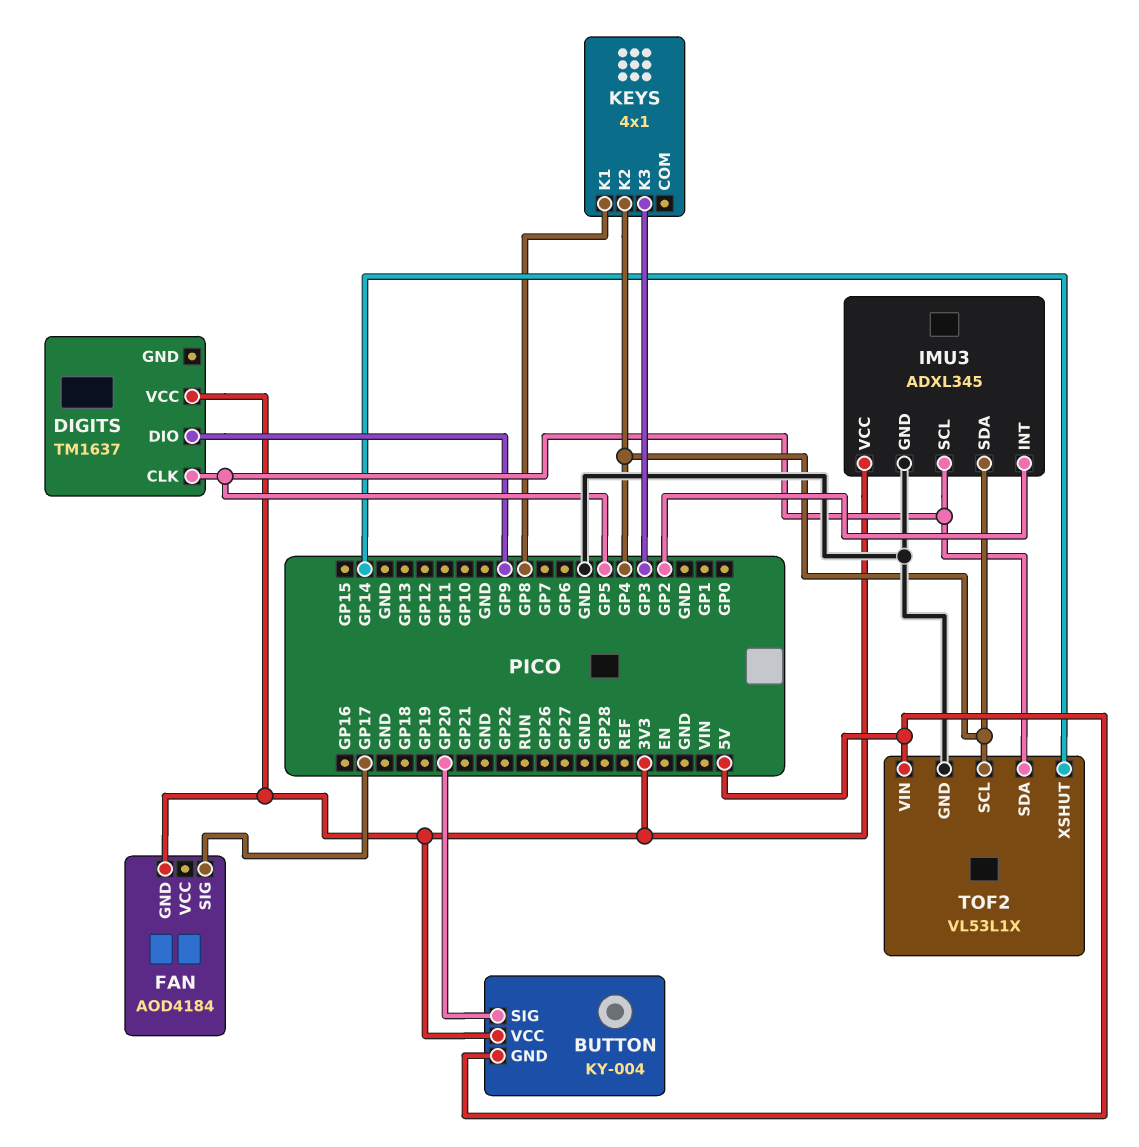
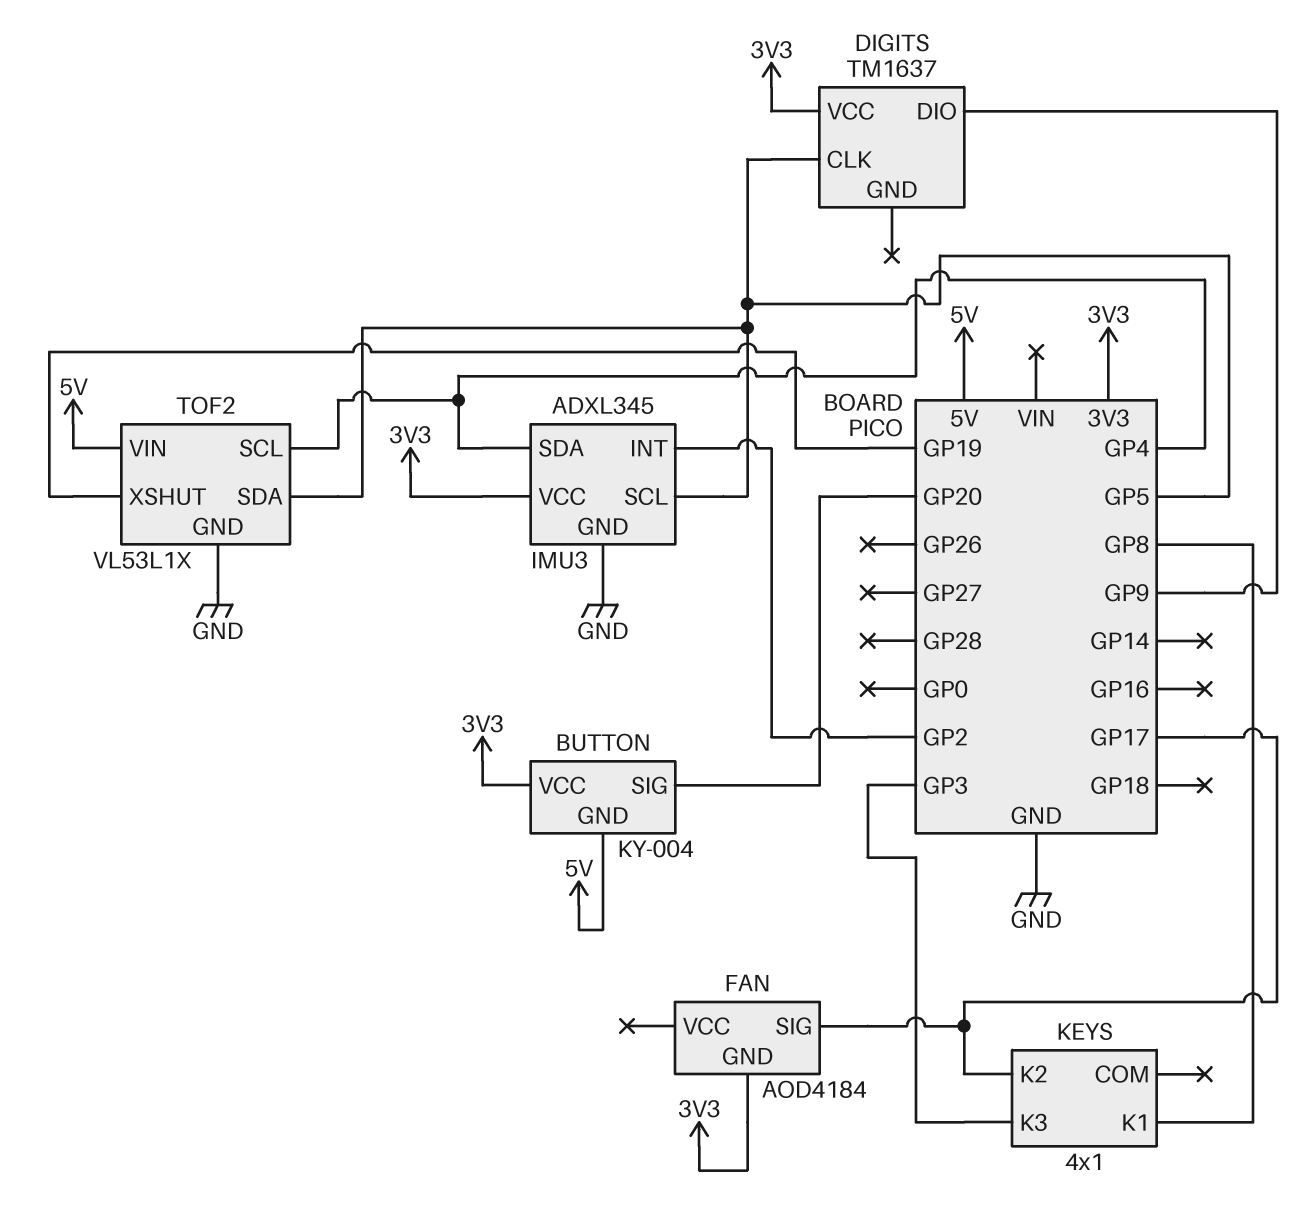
KEYS pin K2: GP4 -> GP17
TOF2 pin XSHUT: GP14 -> GP19

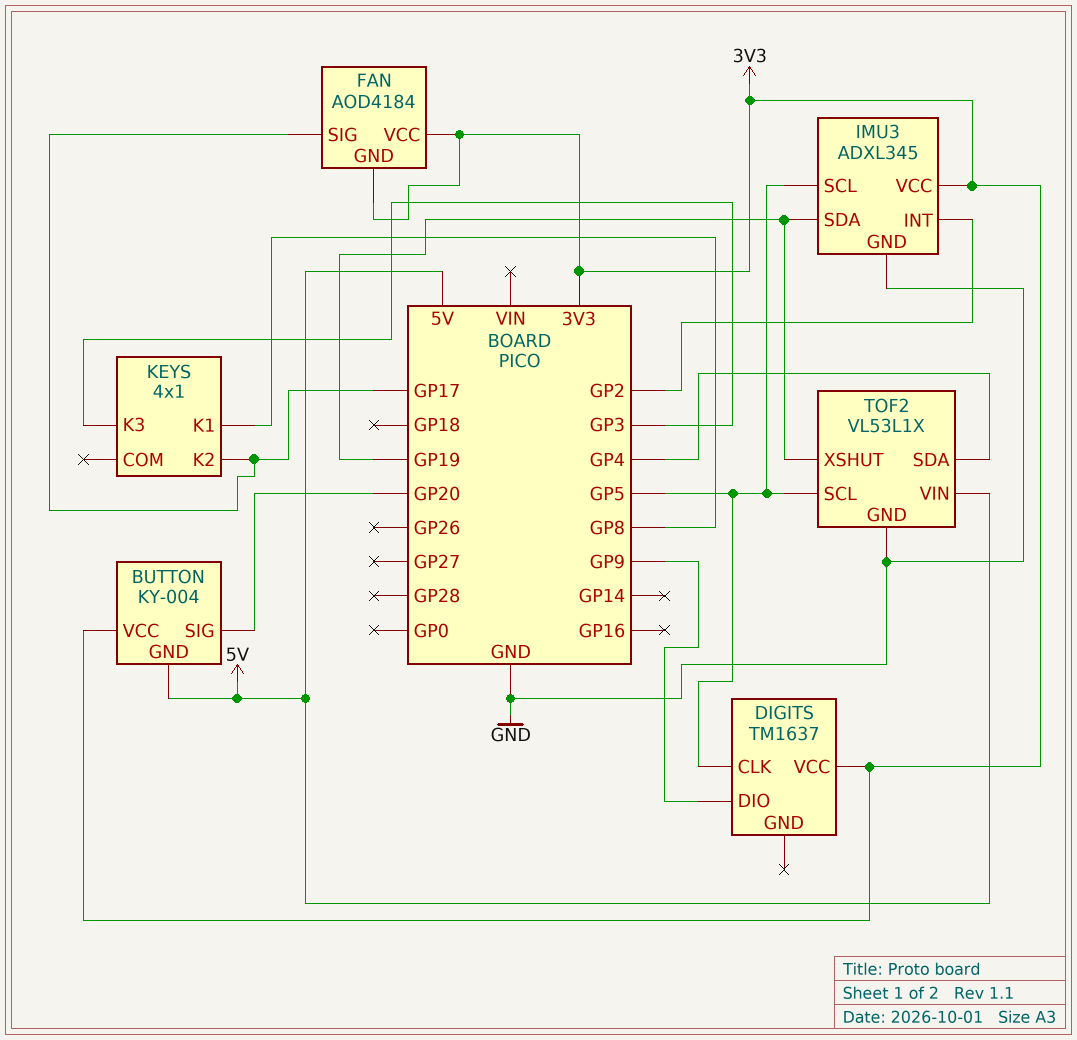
FAN pin VCC: none -> 3V3
IMU3 pin SDA: GP4 -> GP19
TOF2 pin SCL: GP4 -> GP5
TOF2 pin SDA: GP5 -> GP4

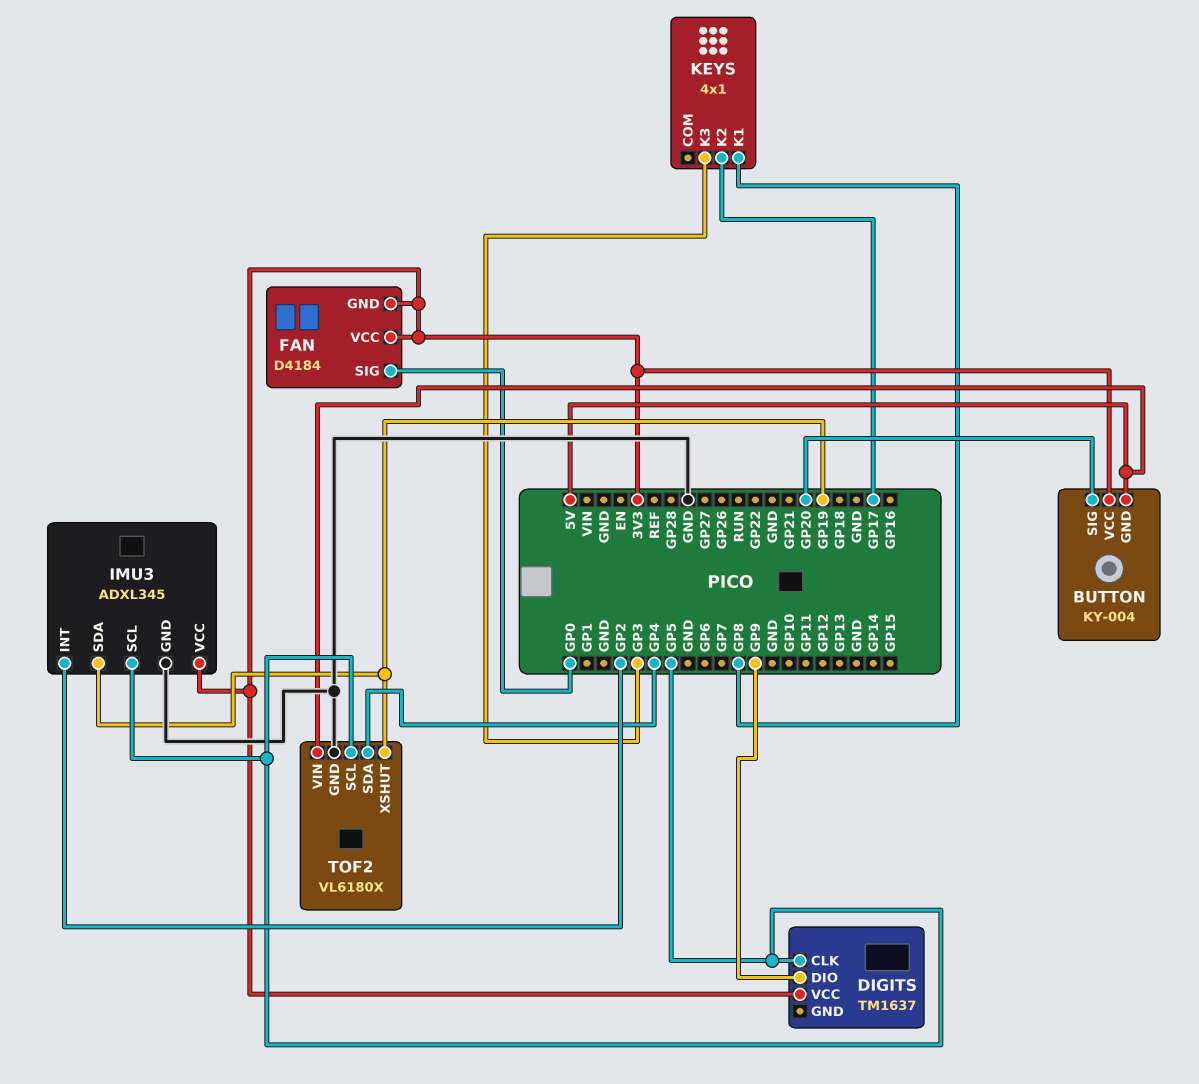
FAN: AOD4184 -> D4184
FAN pin SIG: GP17 -> GP0
TOF2: VL53L1X -> VL6180X

